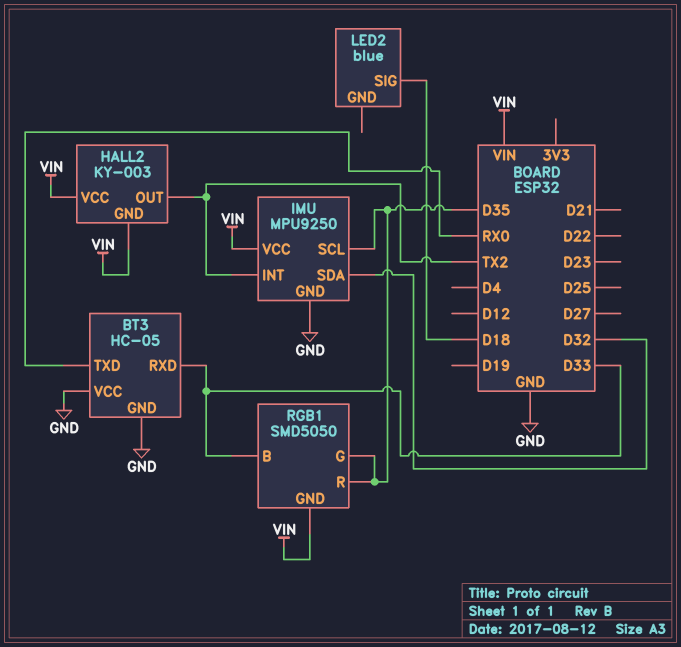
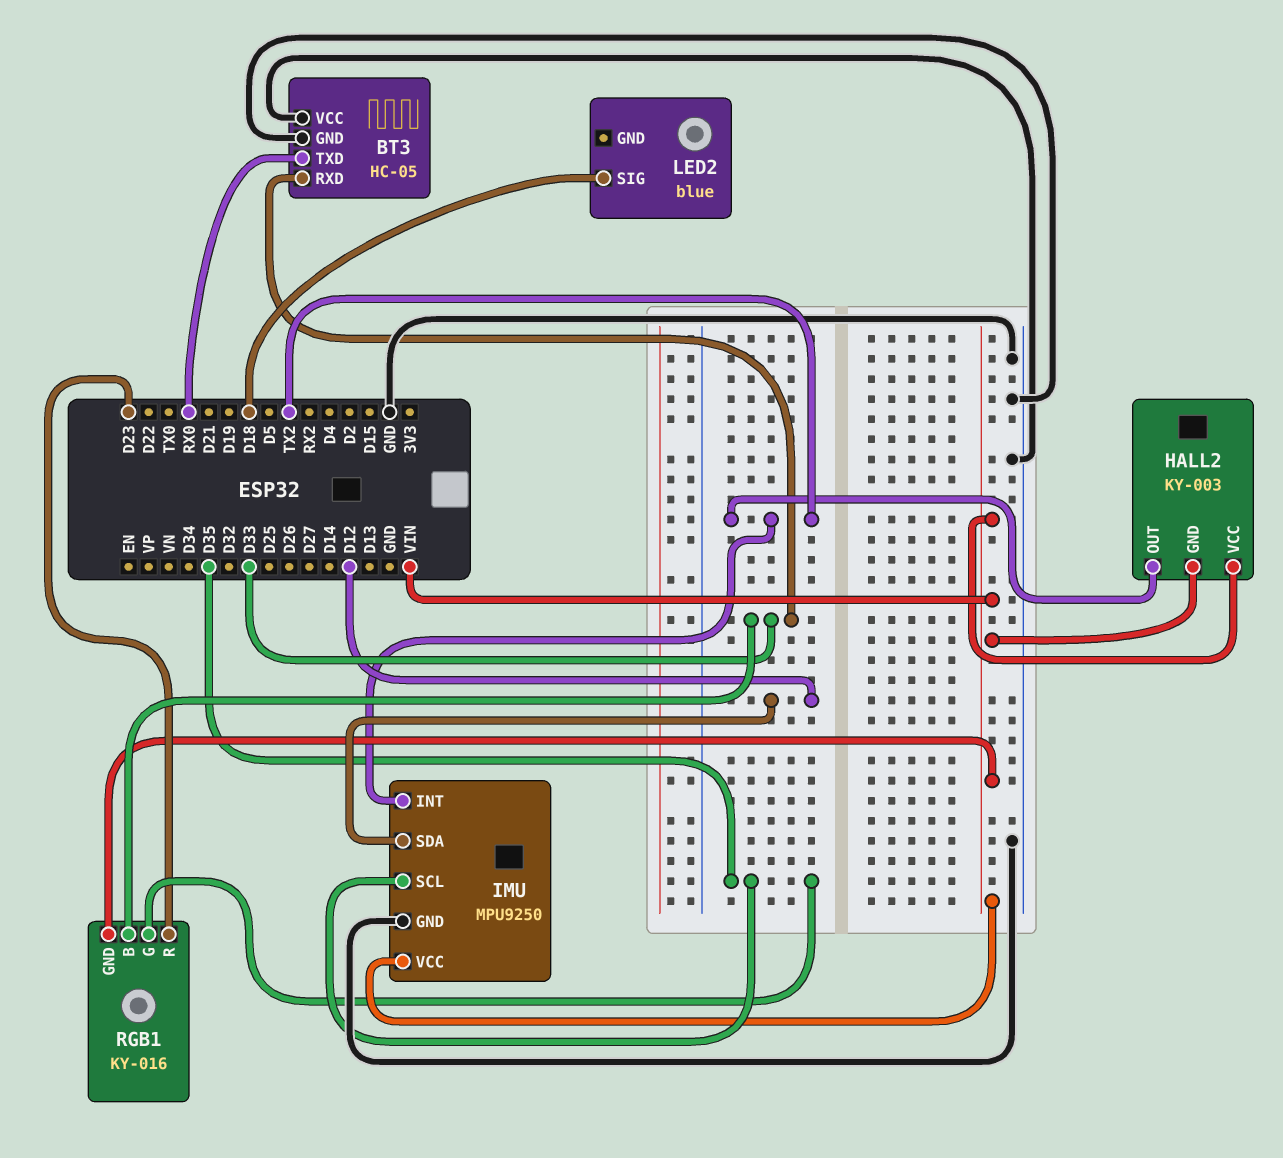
IMU pin SDA: D32 -> D12
RGB1: SMD5050 -> KY-016
RGB1 pin R: D35 -> D23

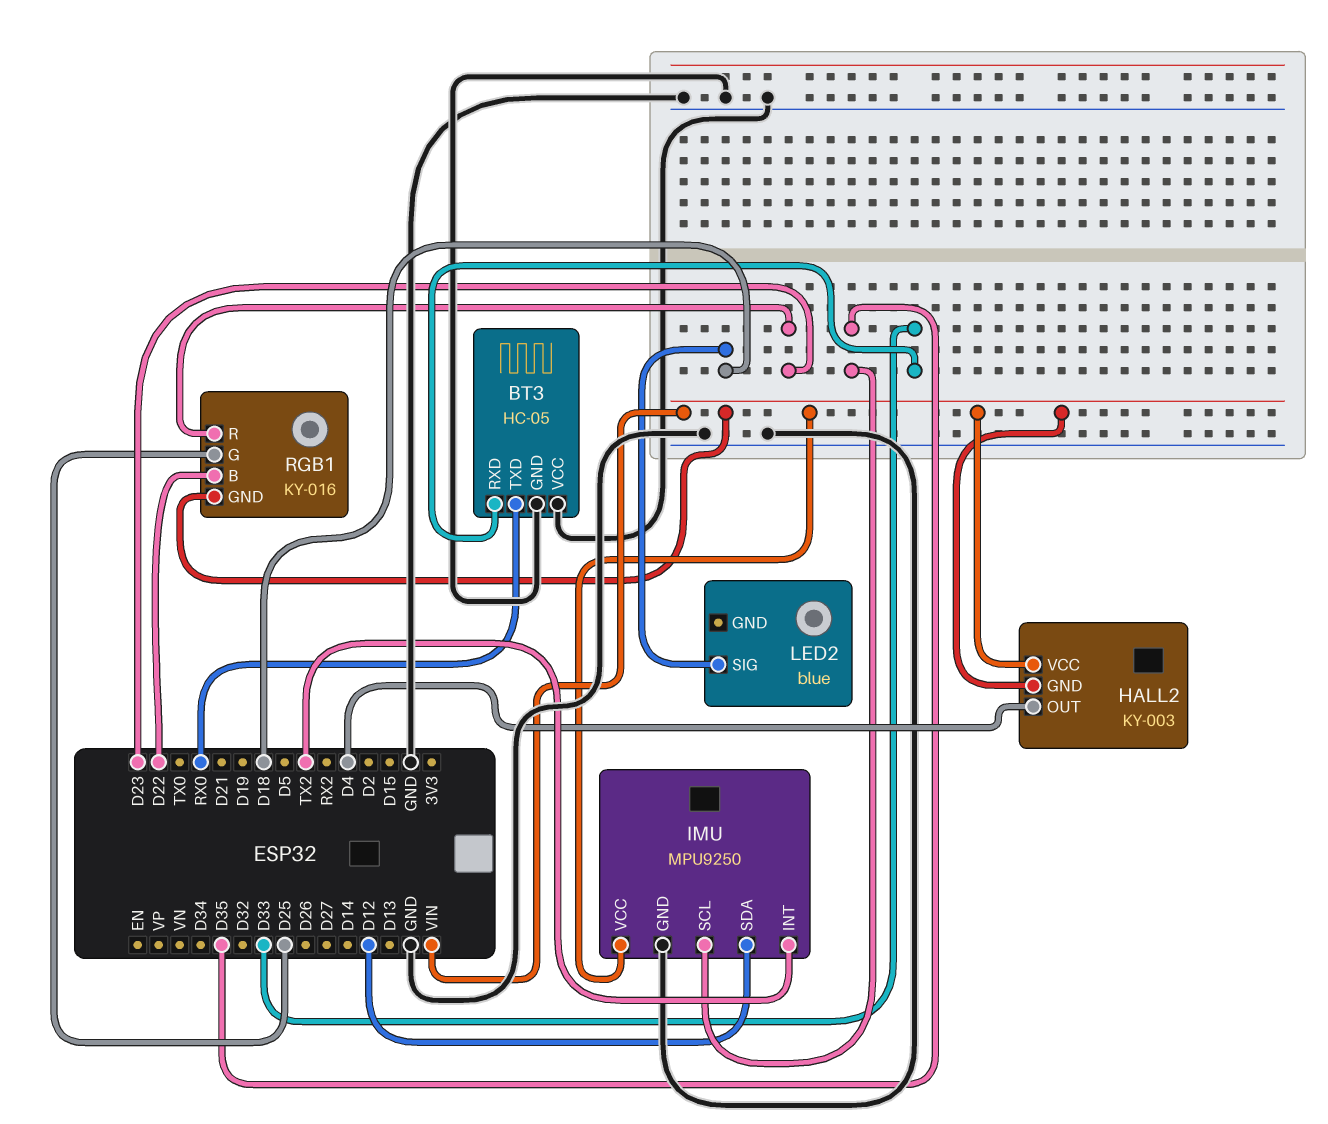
HALL2 pin OUT: TX2 -> D4
RGB1 pin B: D33 -> D22
RGB1 pin G: D35 -> D25

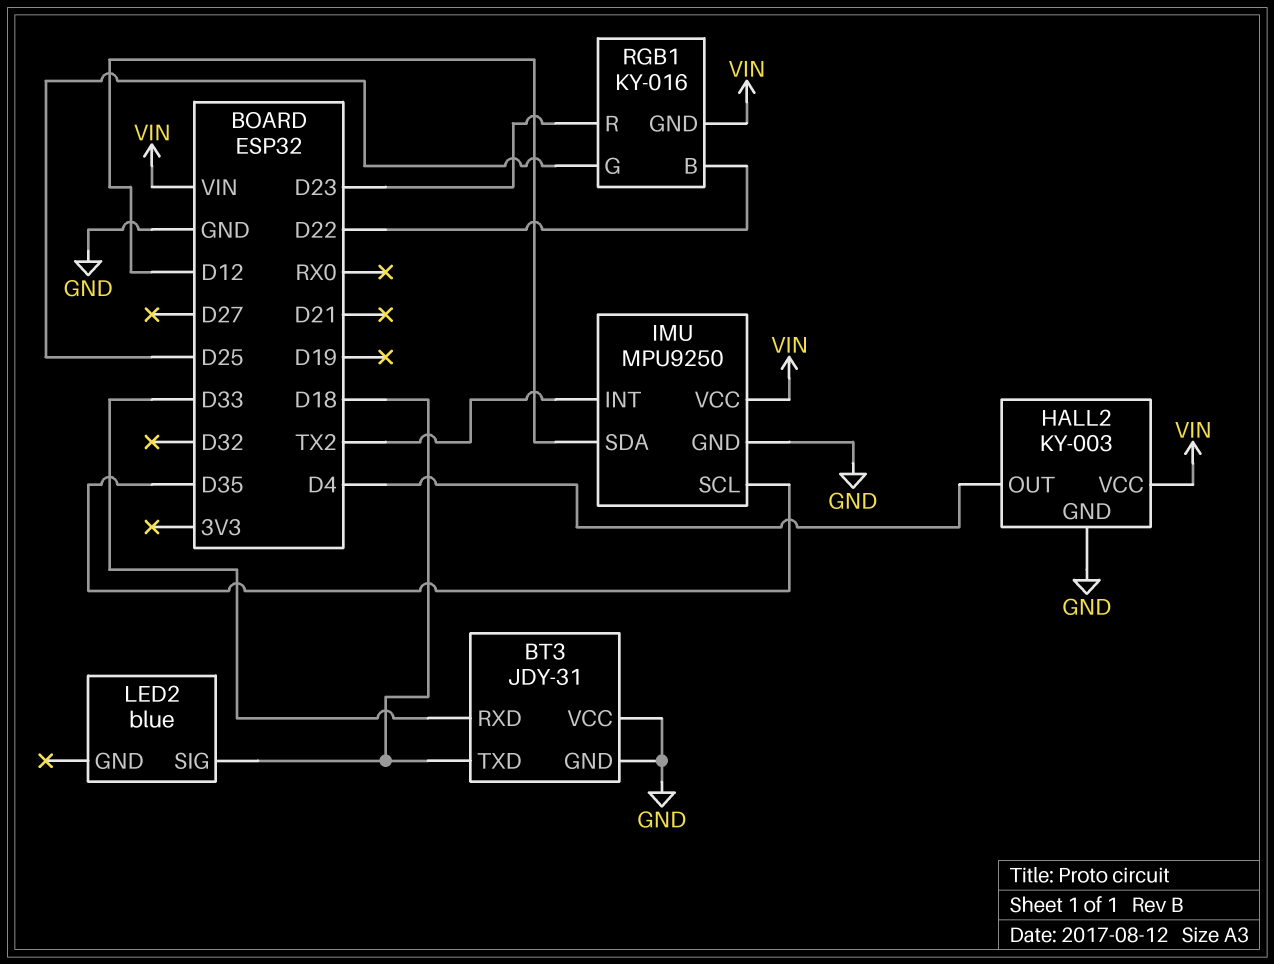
BT3: HC-05 -> JDY-31
BT3 pin TXD: RX0 -> D18
HALL2 pin GND: VIN -> GND

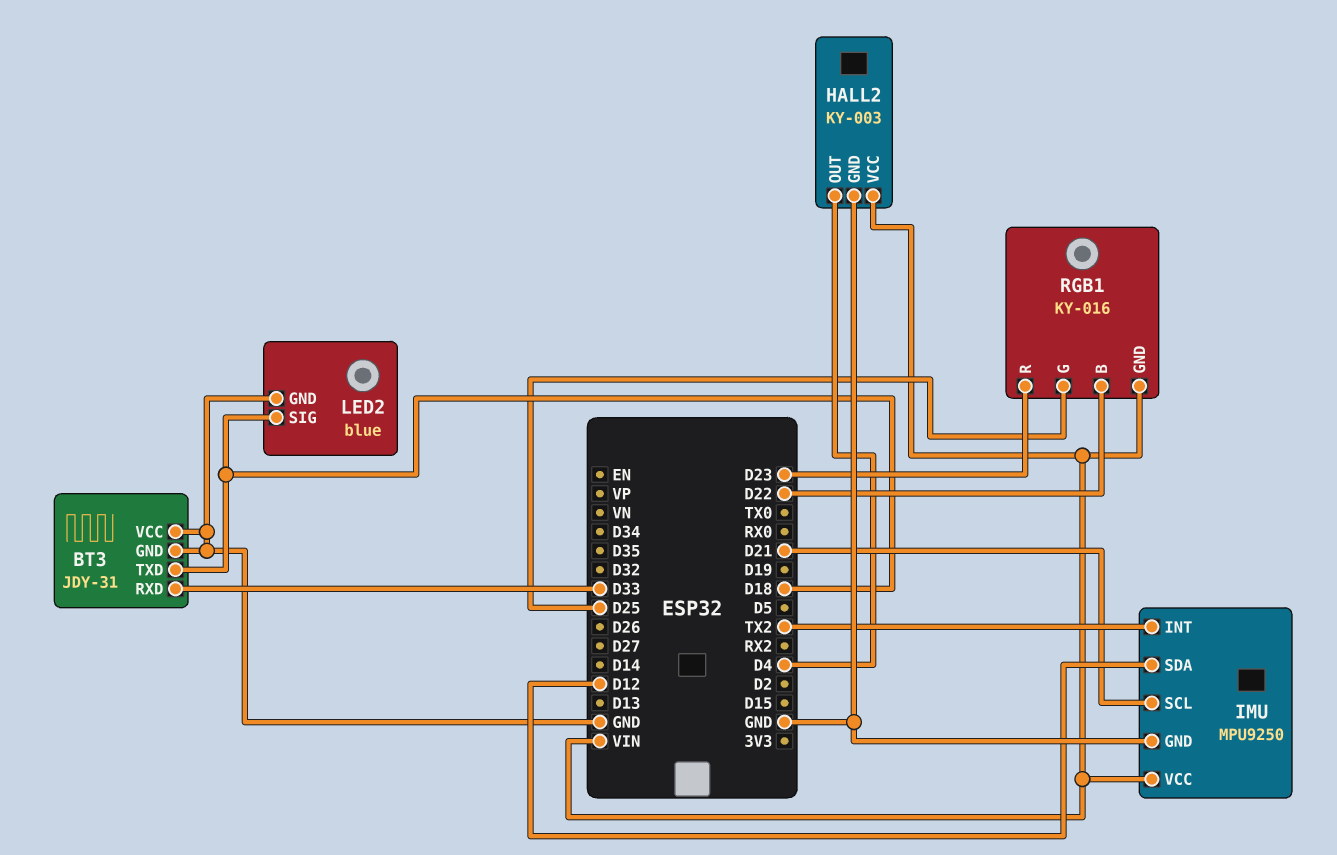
IMU pin SCL: D35 -> D21
LED2 pin GND: none -> GND

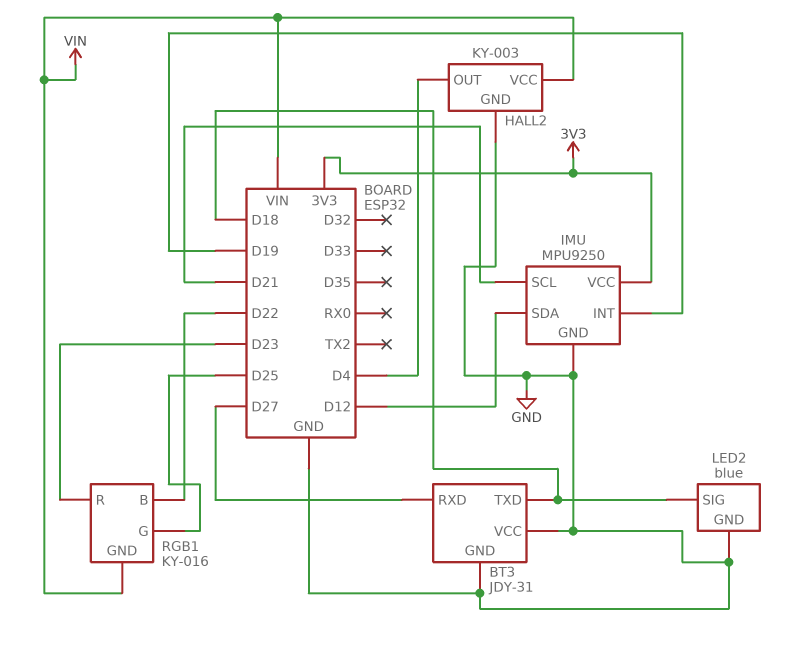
BT3 pin RXD: D33 -> D27
IMU pin INT: TX2 -> D19
IMU pin VCC: VIN -> 3V3

